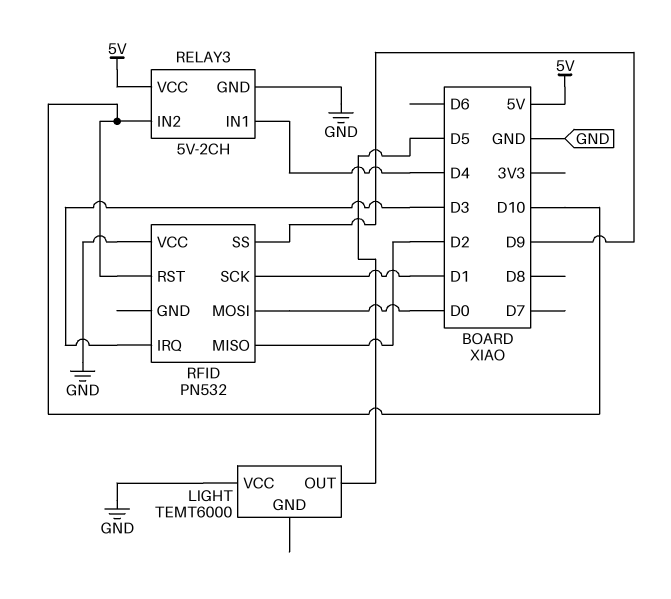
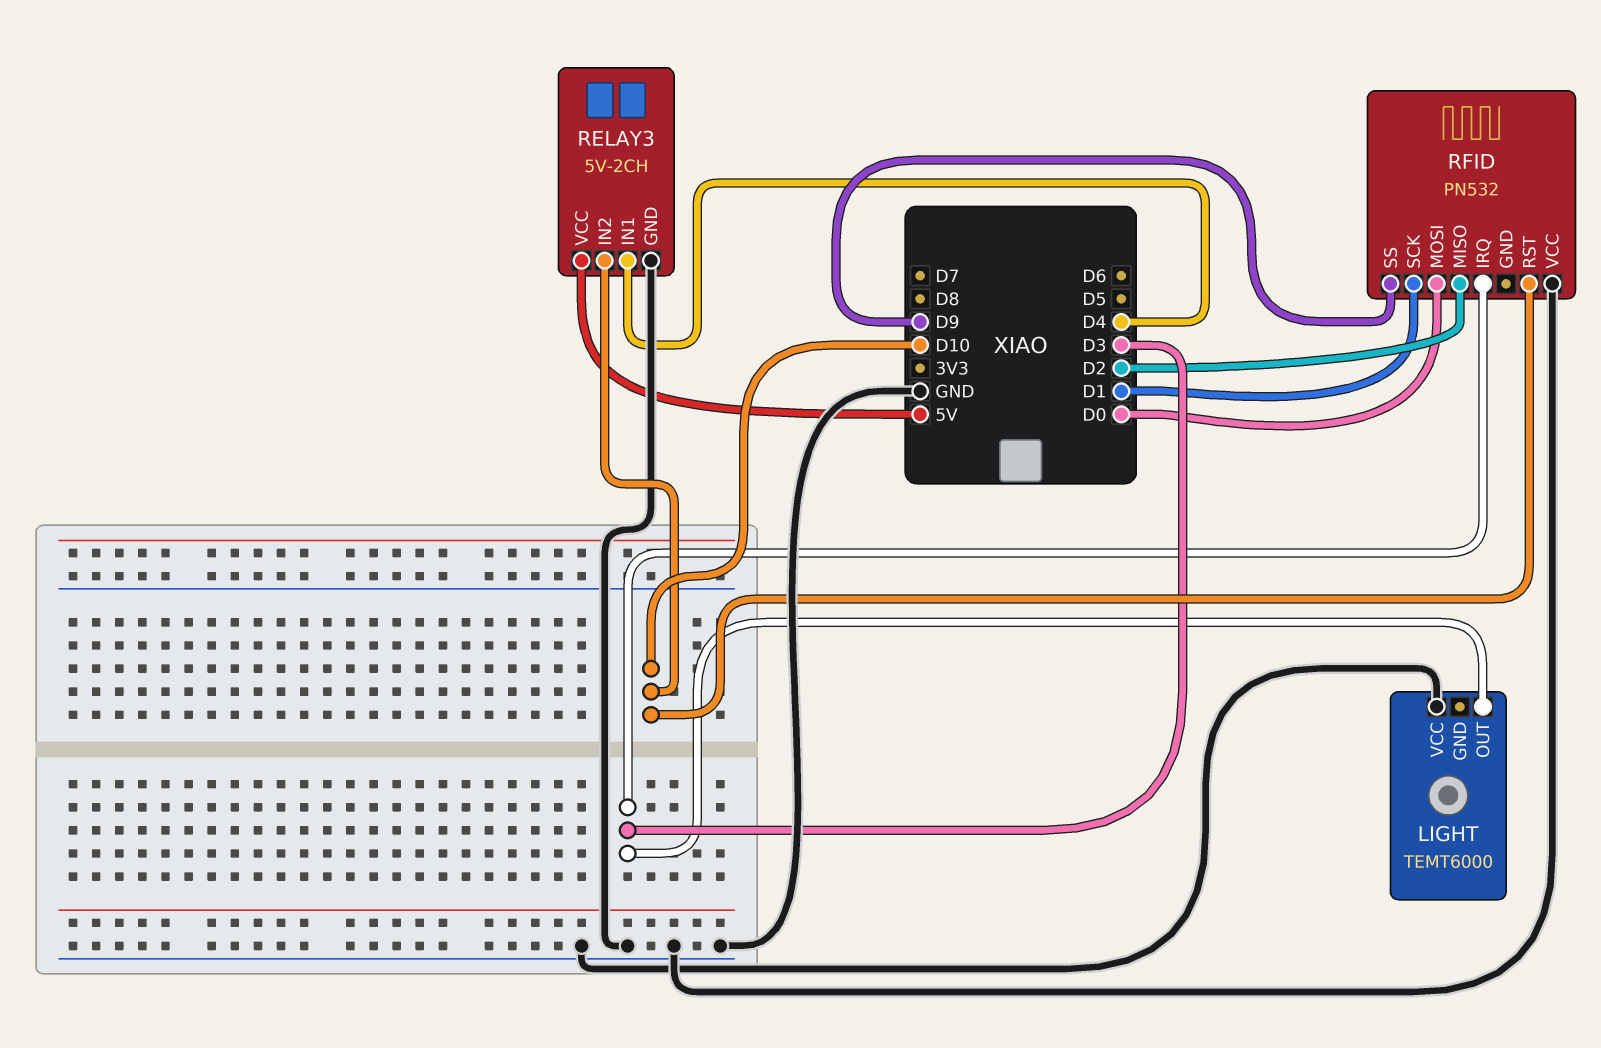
LIGHT pin OUT: D5 -> D3

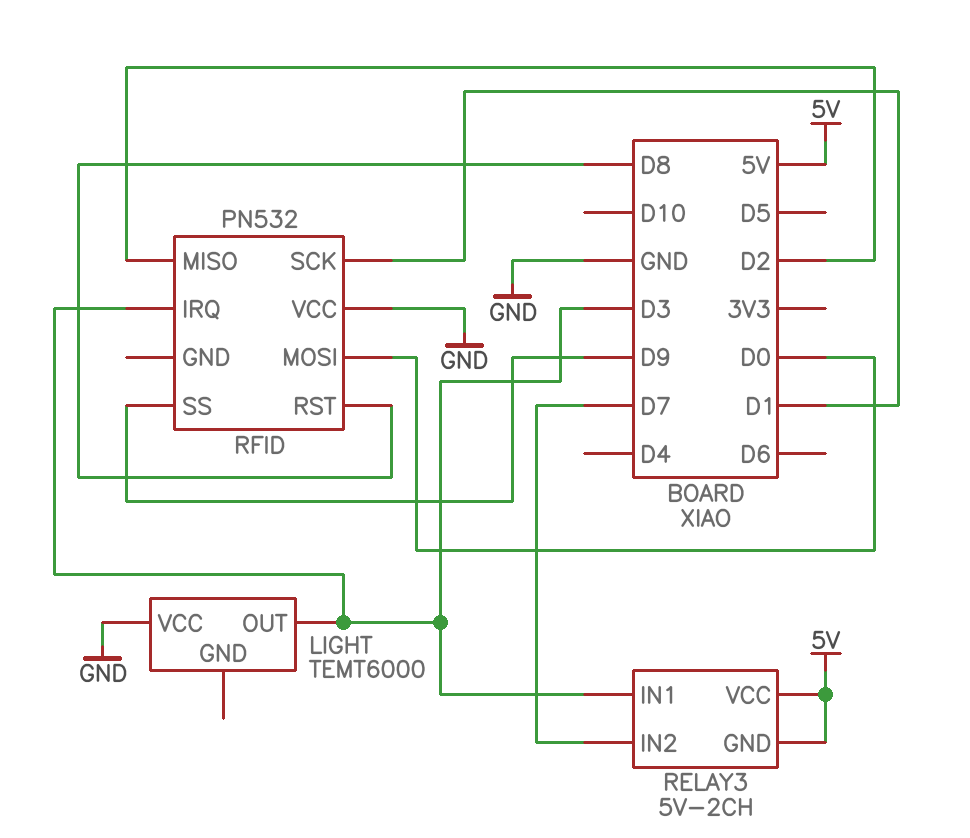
RELAY3 pin GND: GND -> 5V
RELAY3 pin IN1: D4 -> D3
RELAY3 pin IN2: D10 -> D7
RFID pin RST: D10 -> D8

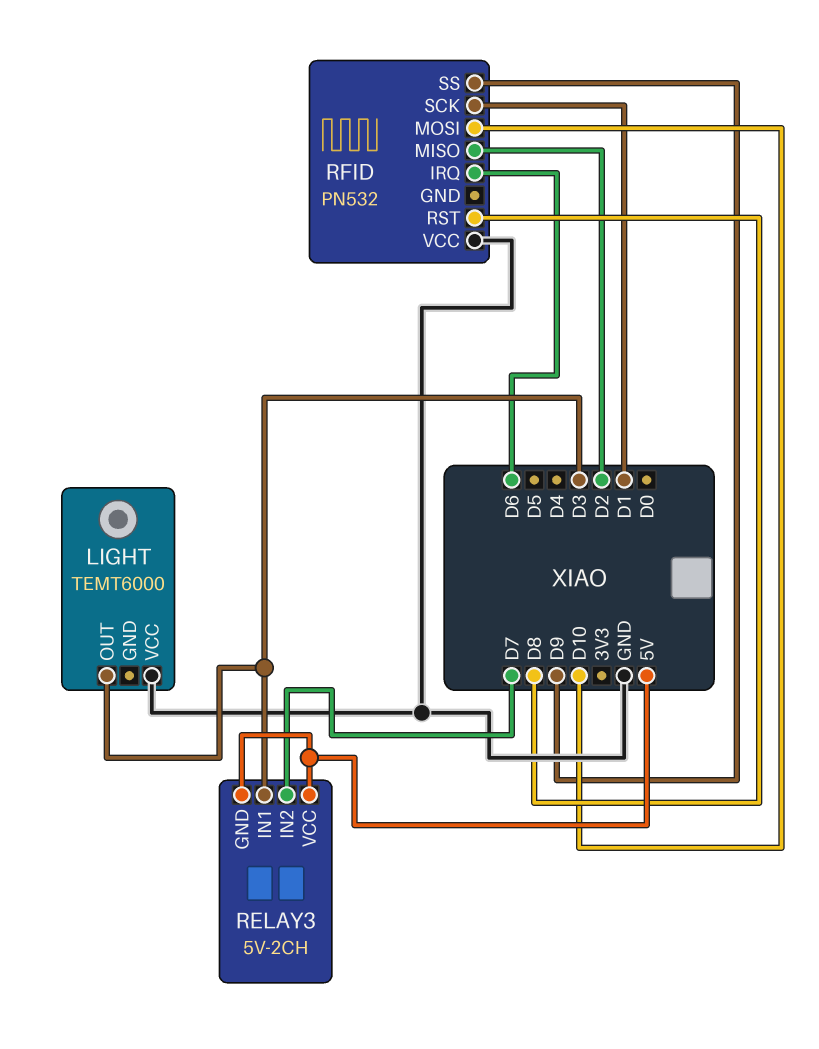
RFID pin IRQ: D3 -> D6
RFID pin MOSI: D0 -> D10

